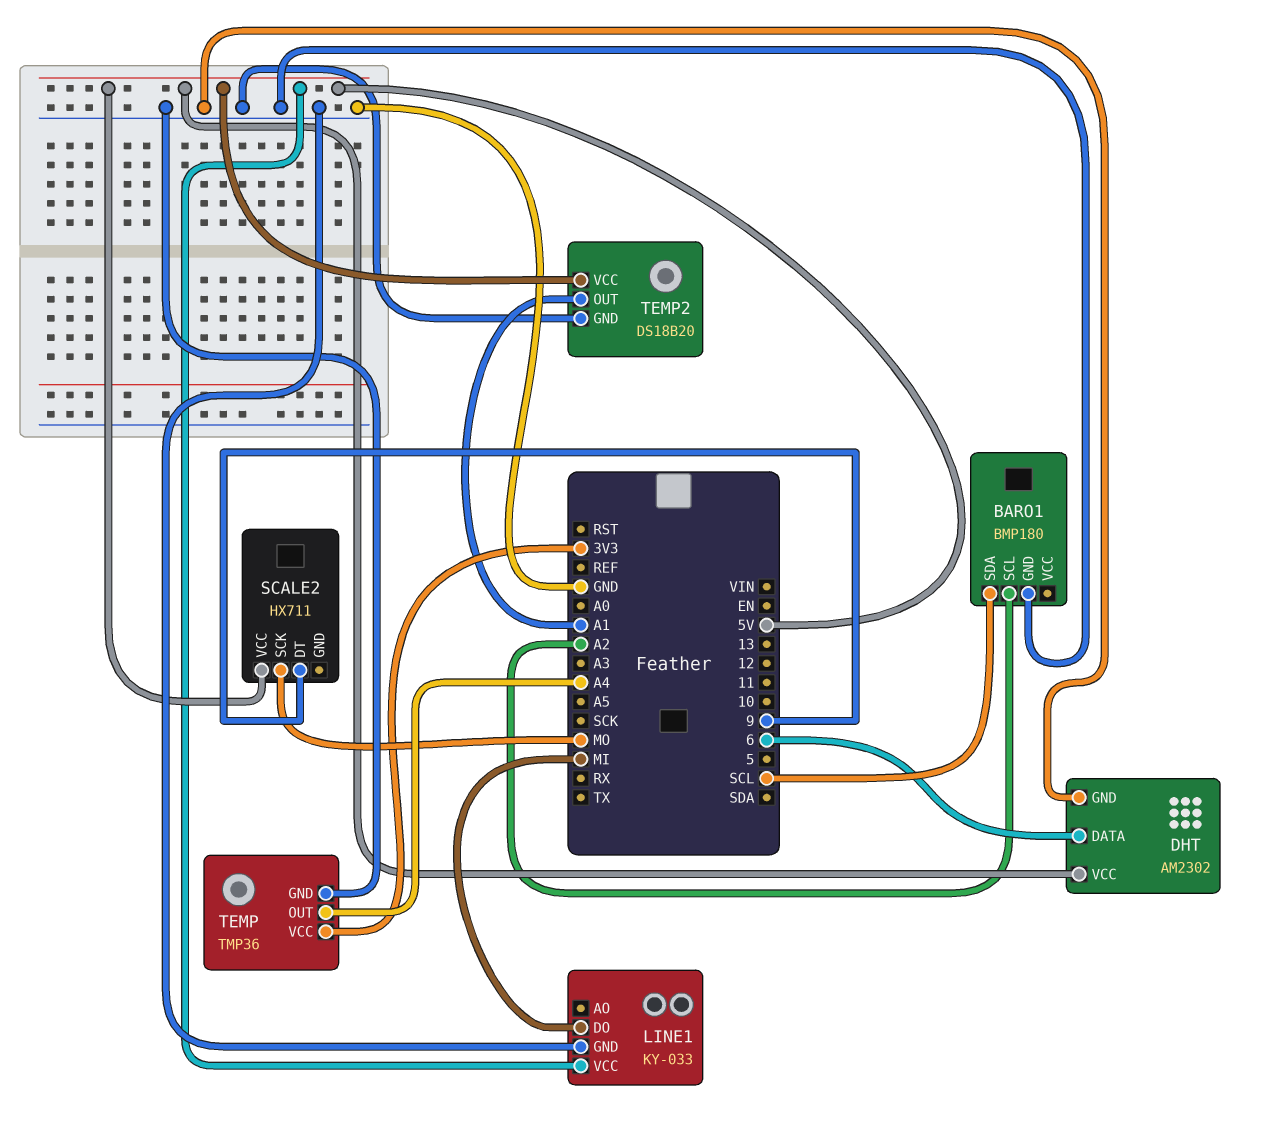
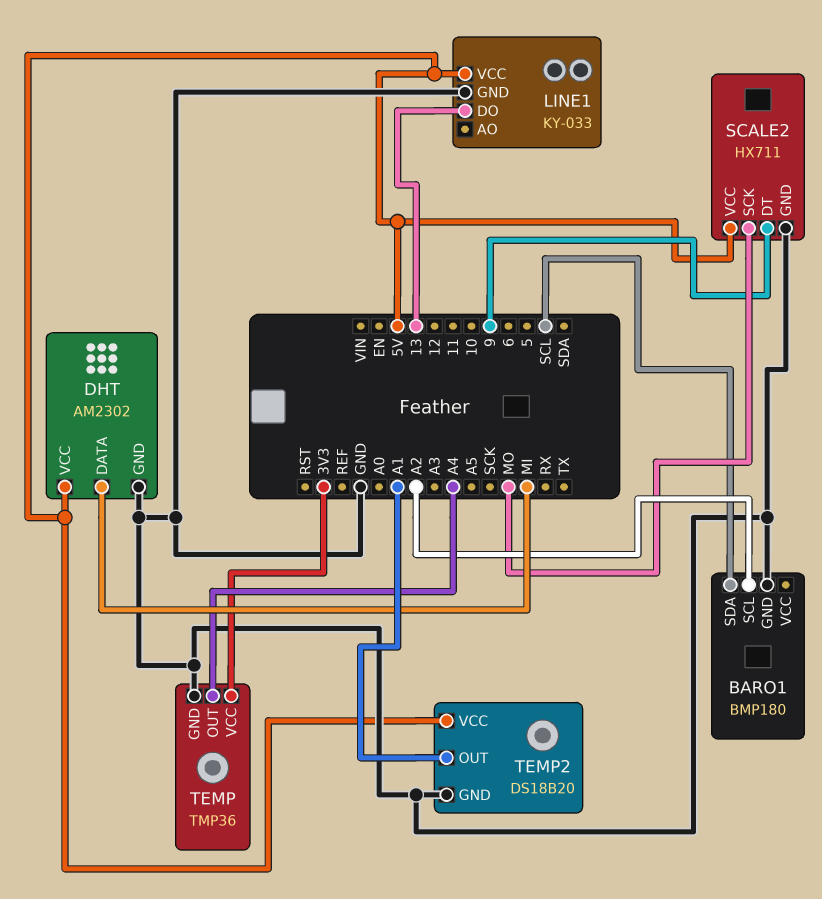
DHT pin DATA: 6 -> MI
LINE1 pin DO: MI -> 13
SCALE2 pin GND: none -> GND

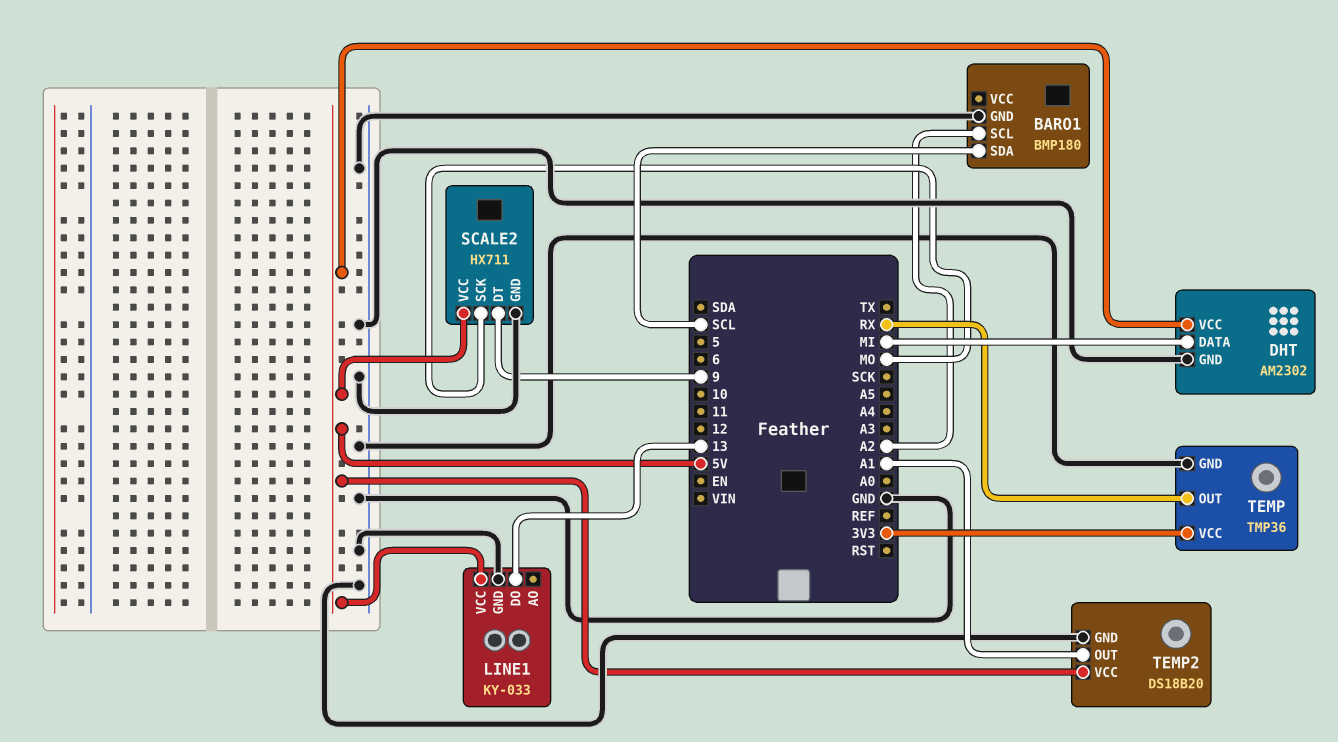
TEMP pin OUT: A4 -> RX

